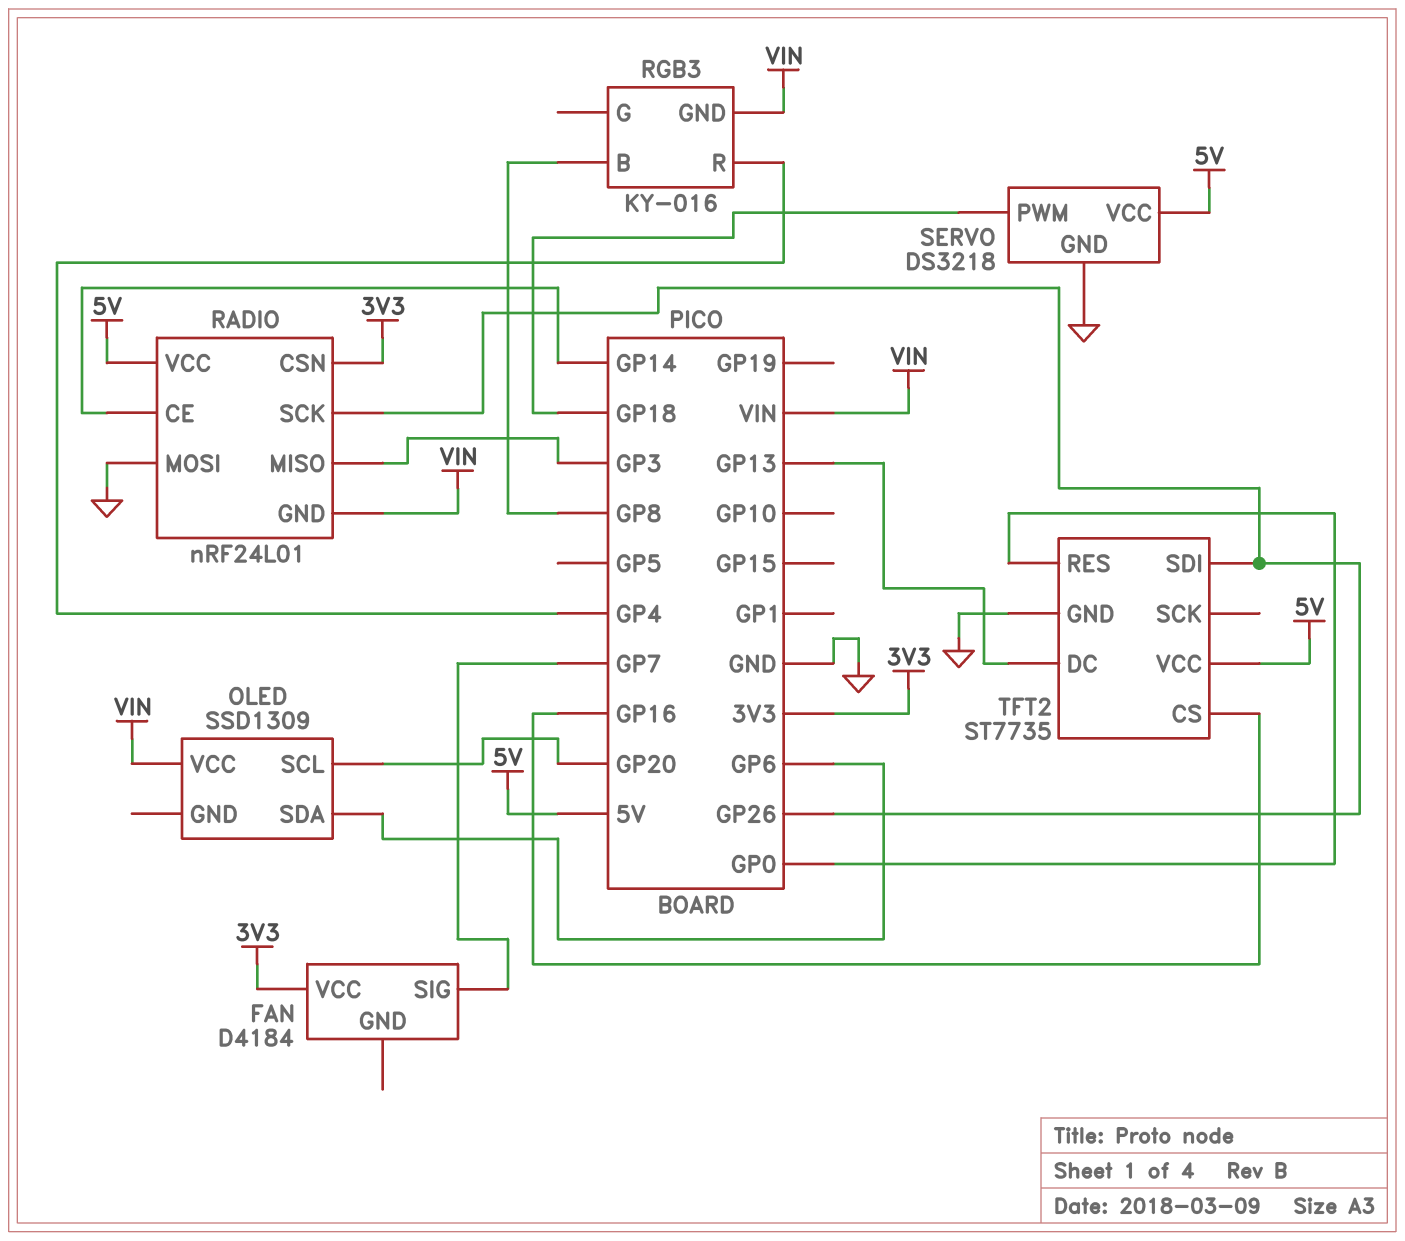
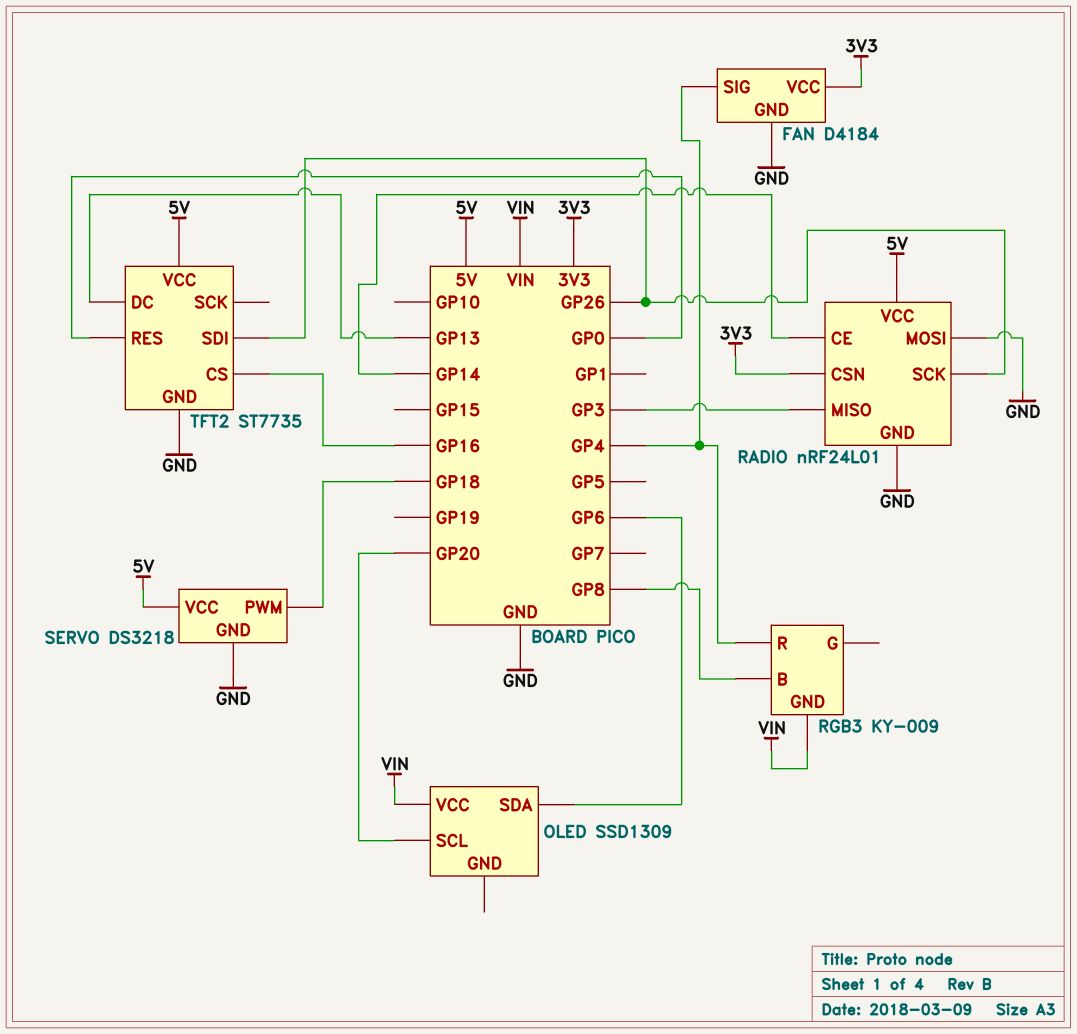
FAN pin GND: none -> GND
FAN pin SIG: GP7 -> GP4
RADIO pin GND: VIN -> GND
RGB3: KY-016 -> KY-009

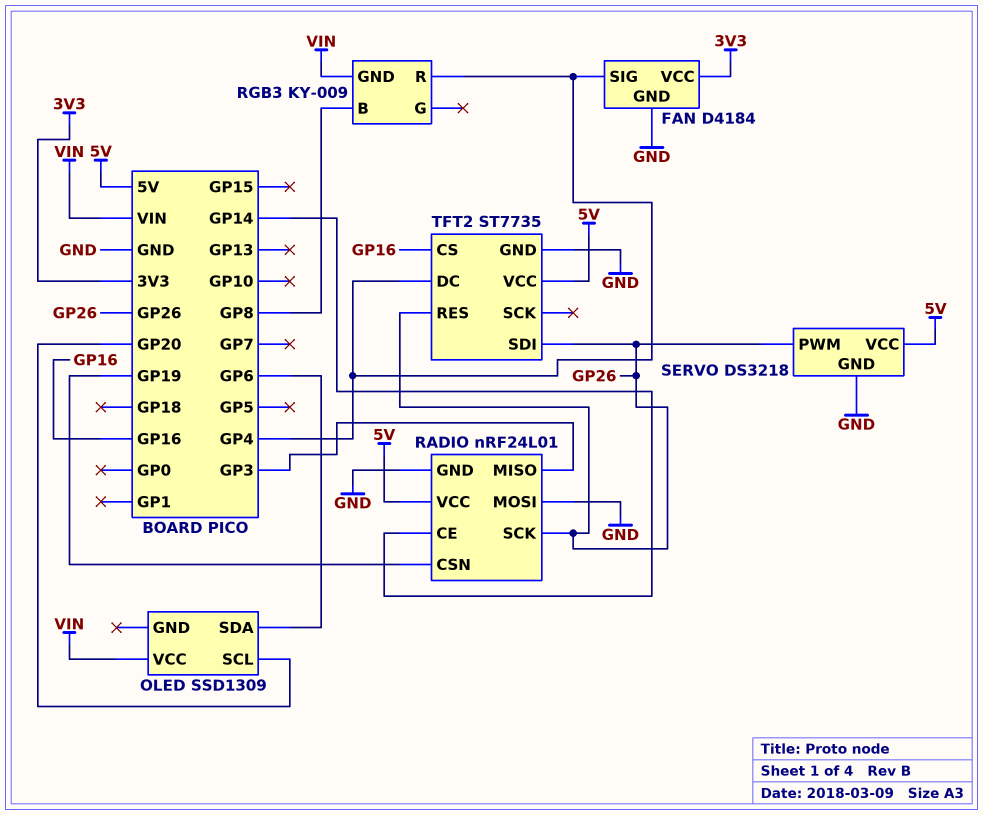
RADIO pin CSN: 3V3 -> GP19
SERVO pin PWM: GP18 -> GP26
TFT2 pin DC: GP13 -> GP4
TFT2 pin RES: GP0 -> GP26

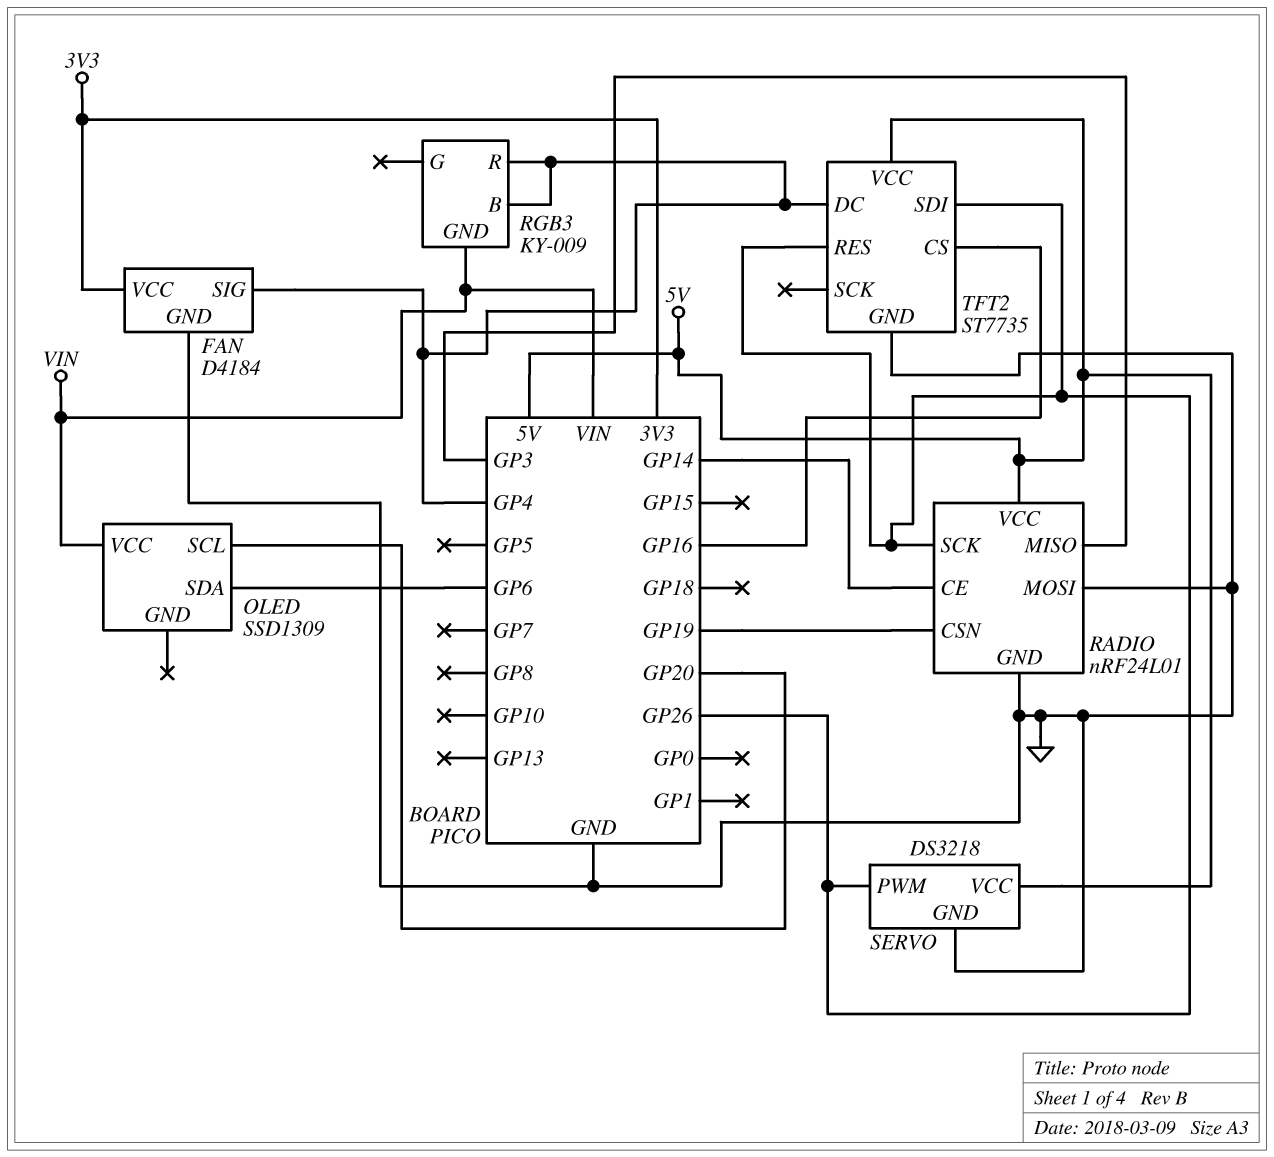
RGB3 pin B: GP8 -> GP4

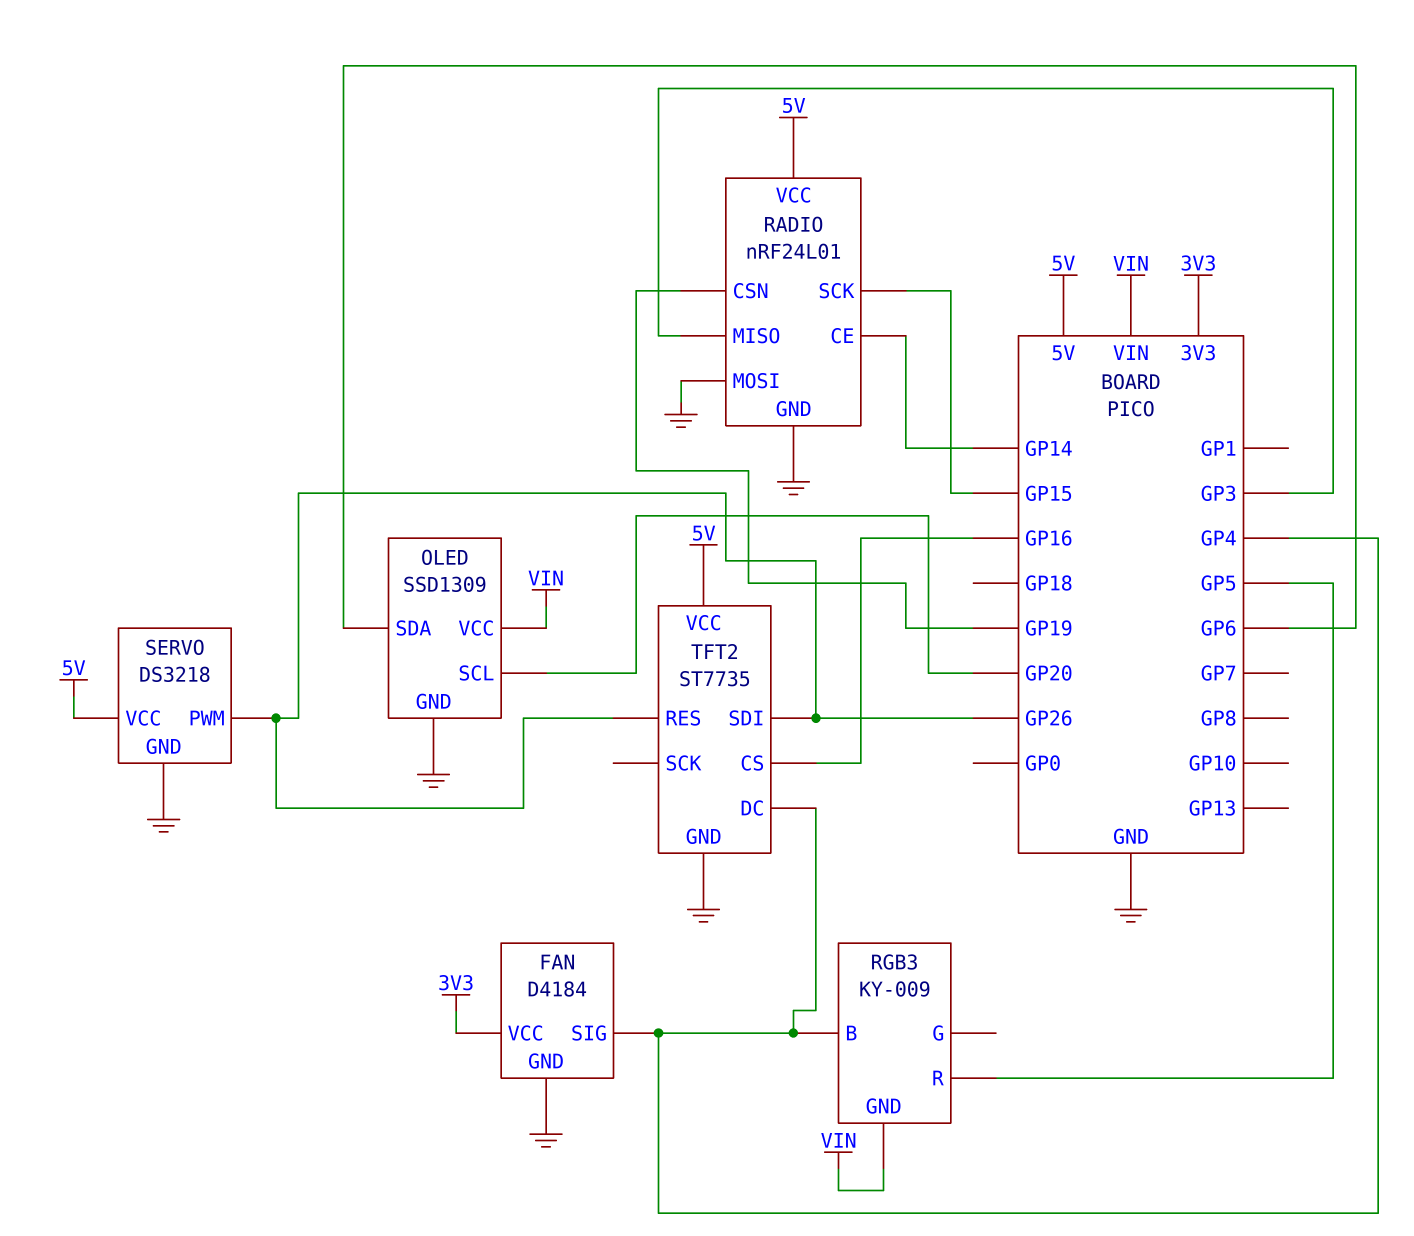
OLED pin GND: none -> GND
RADIO pin SCK: GP26 -> GP15
RGB3 pin R: GP4 -> GP5

